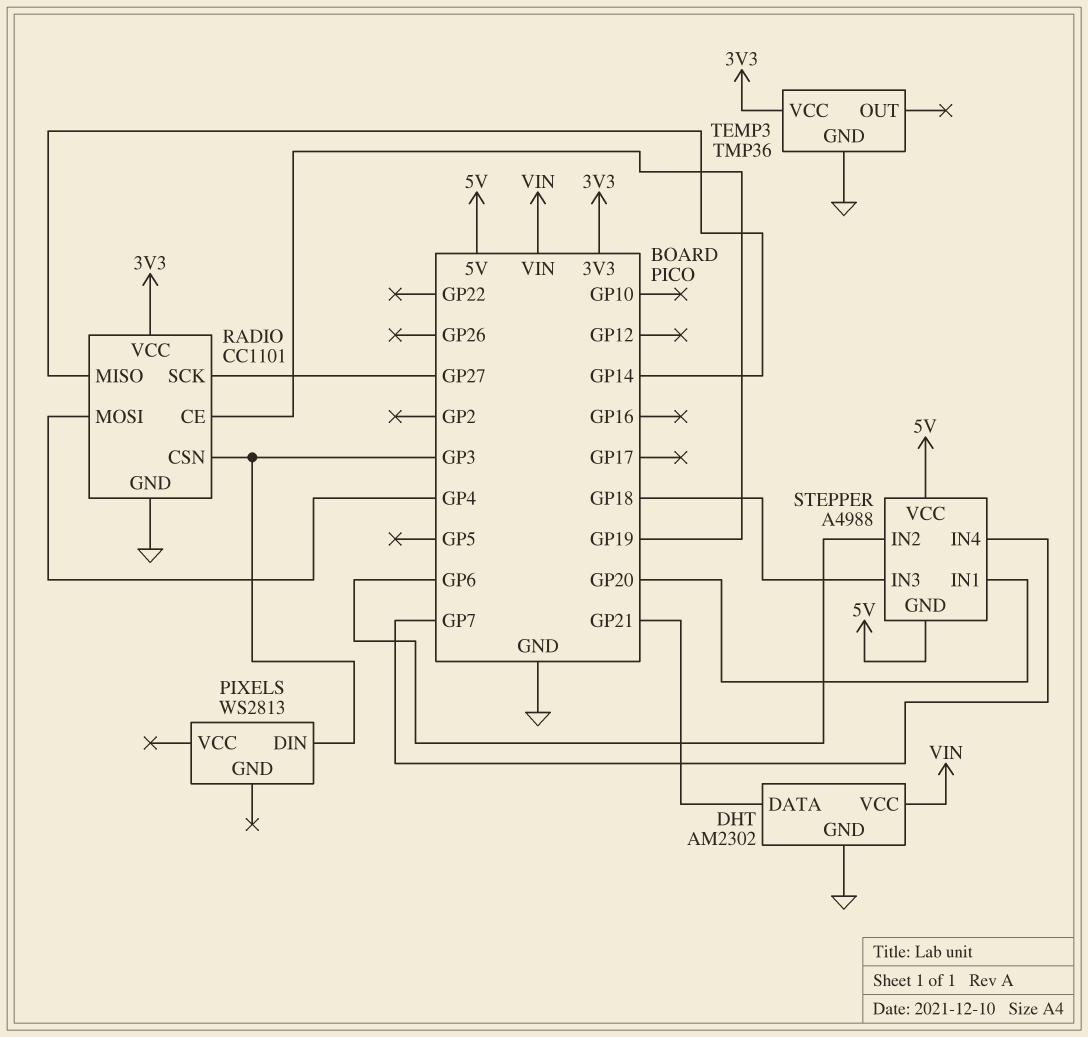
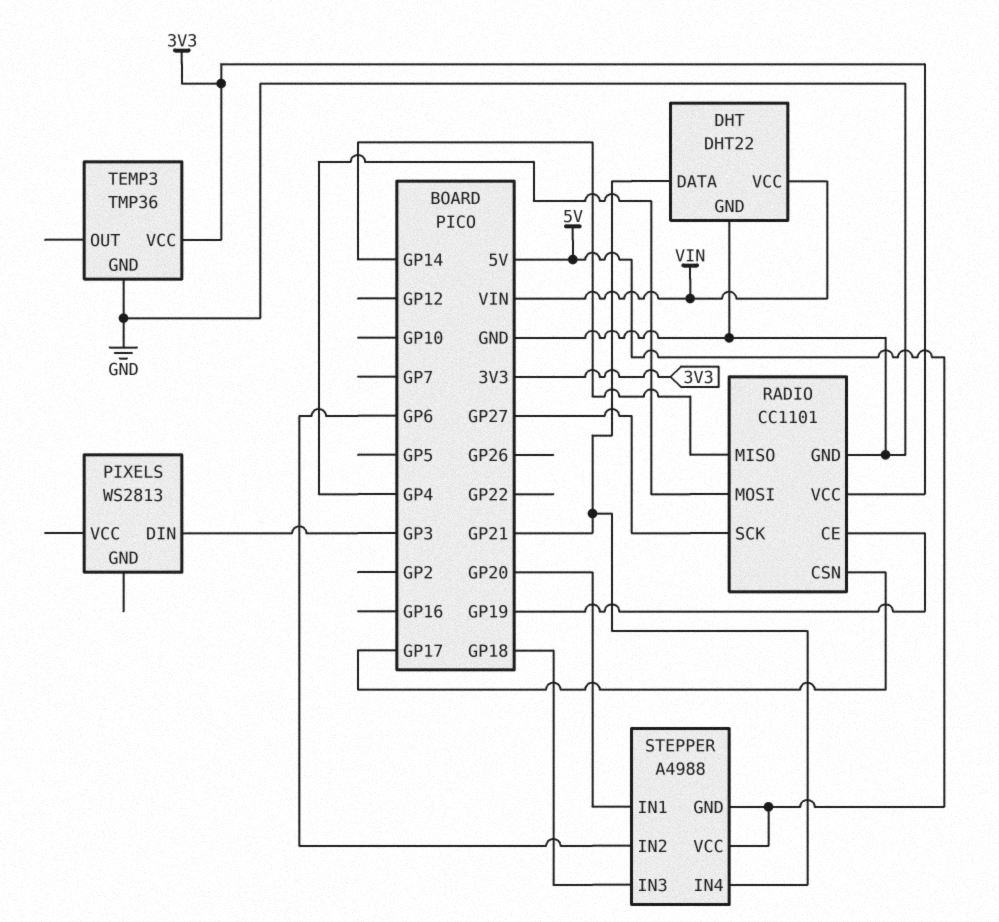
DHT: AM2302 -> DHT22
RADIO pin CSN: GP3 -> GP17
STEPPER pin IN4: GP7 -> GP21

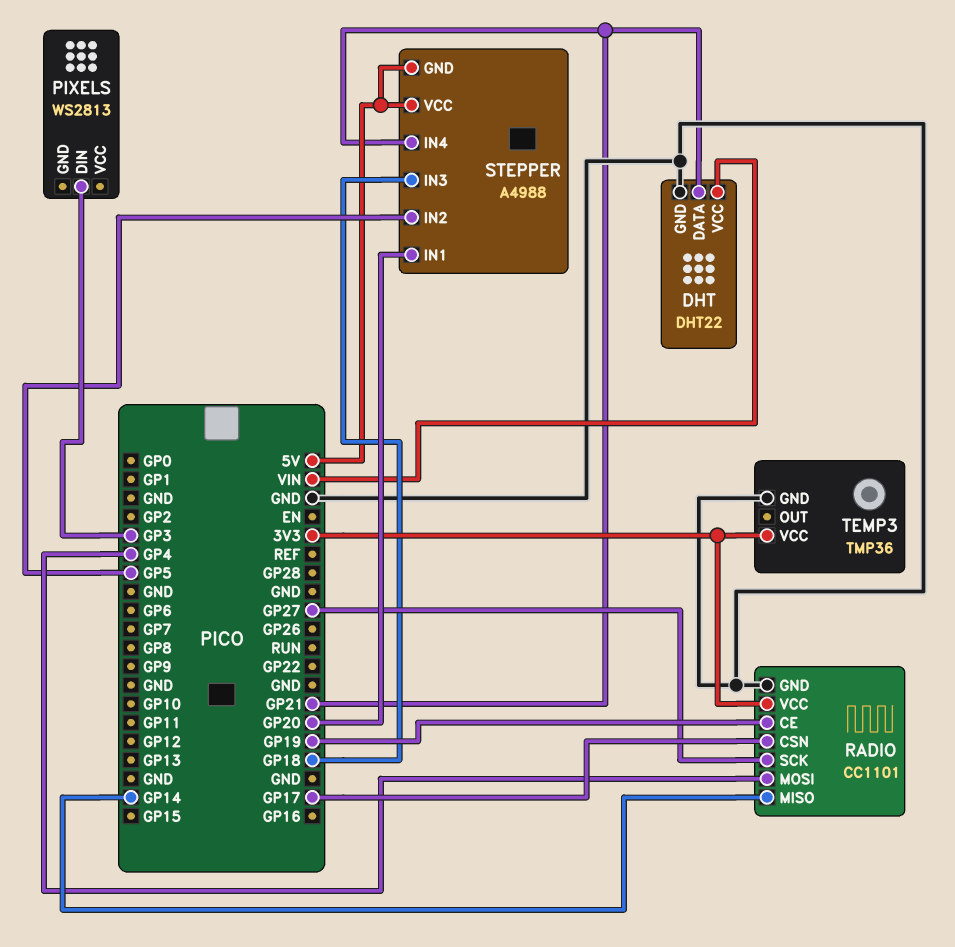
STEPPER pin IN2: GP6 -> GP5

